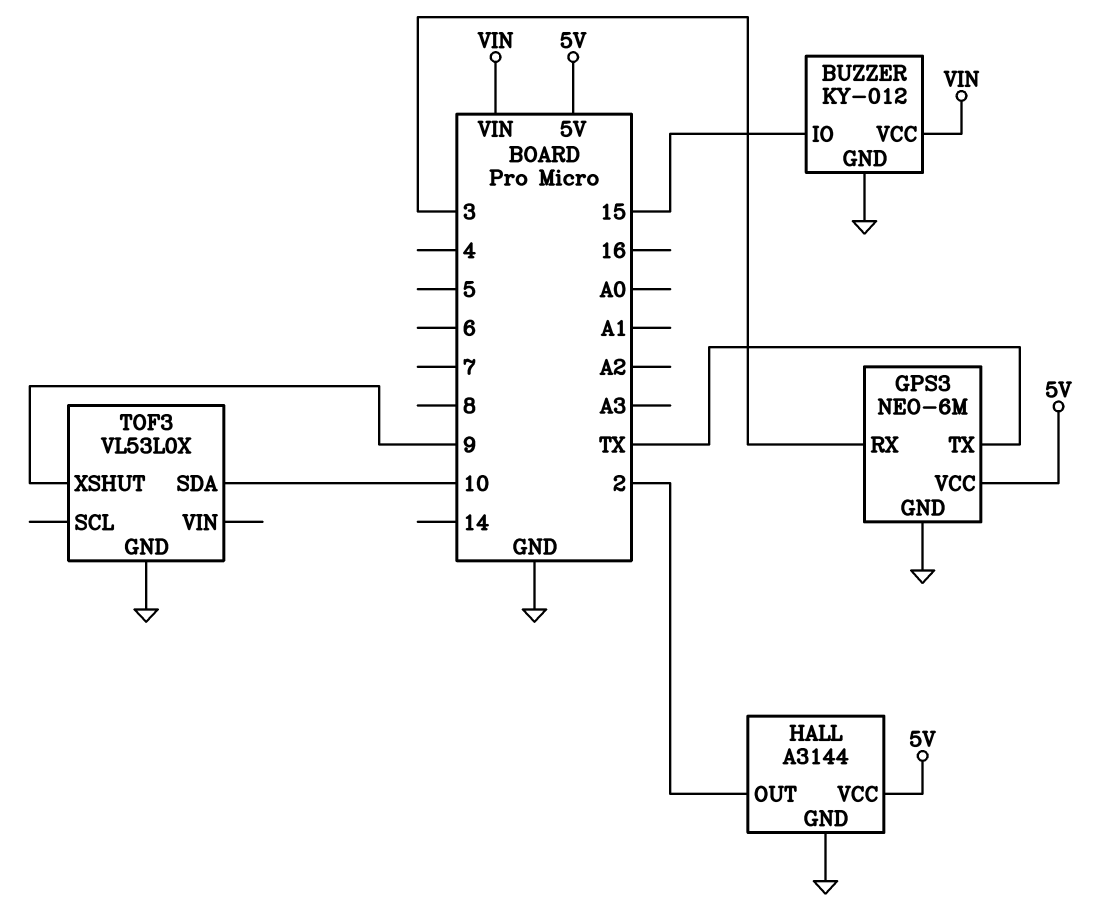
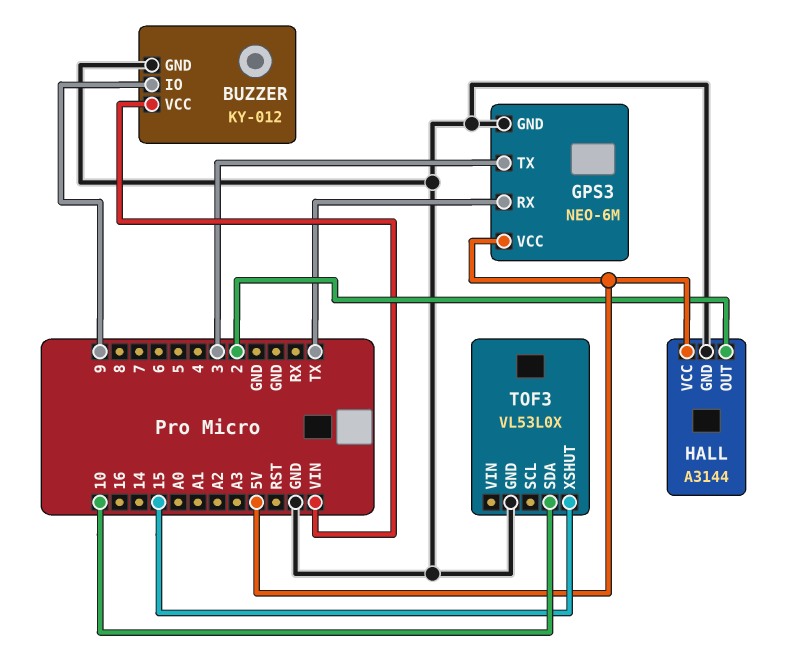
BUZZER pin IO: 15 -> 9
GPS3 pin RX: 3 -> TX
GPS3 pin TX: TX -> 3
TOF3 pin XSHUT: 9 -> 15

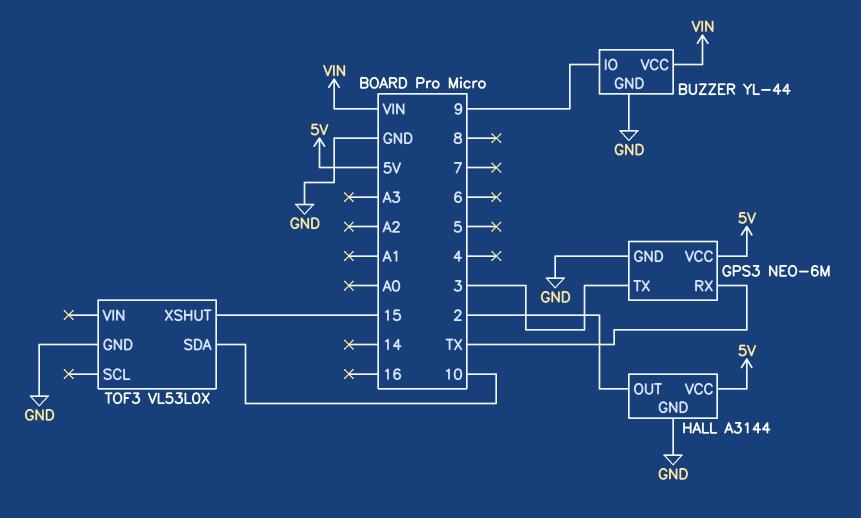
BUZZER: KY-012 -> YL-44

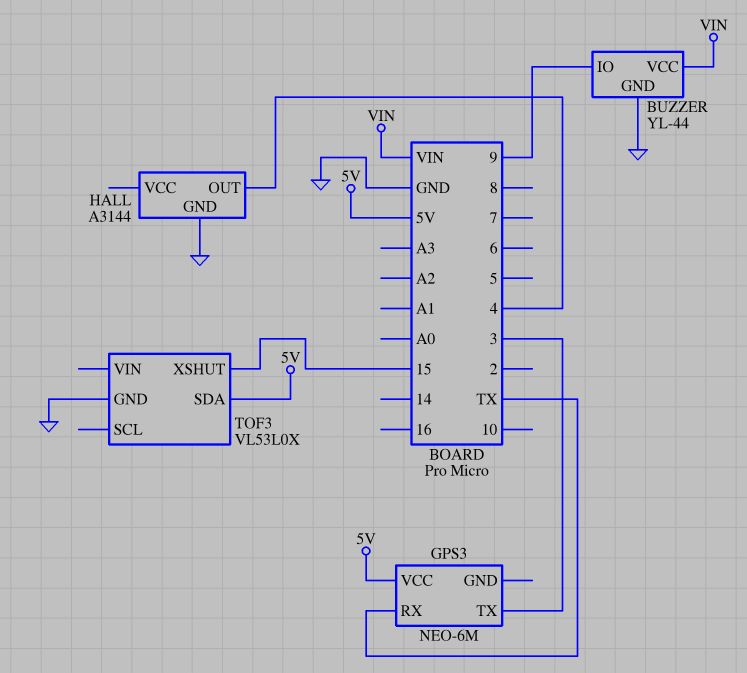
GPS3 pin GND: GND -> none
HALL pin OUT: 2 -> 4
HALL pin VCC: 5V -> none
TOF3 pin SDA: 10 -> 5V

